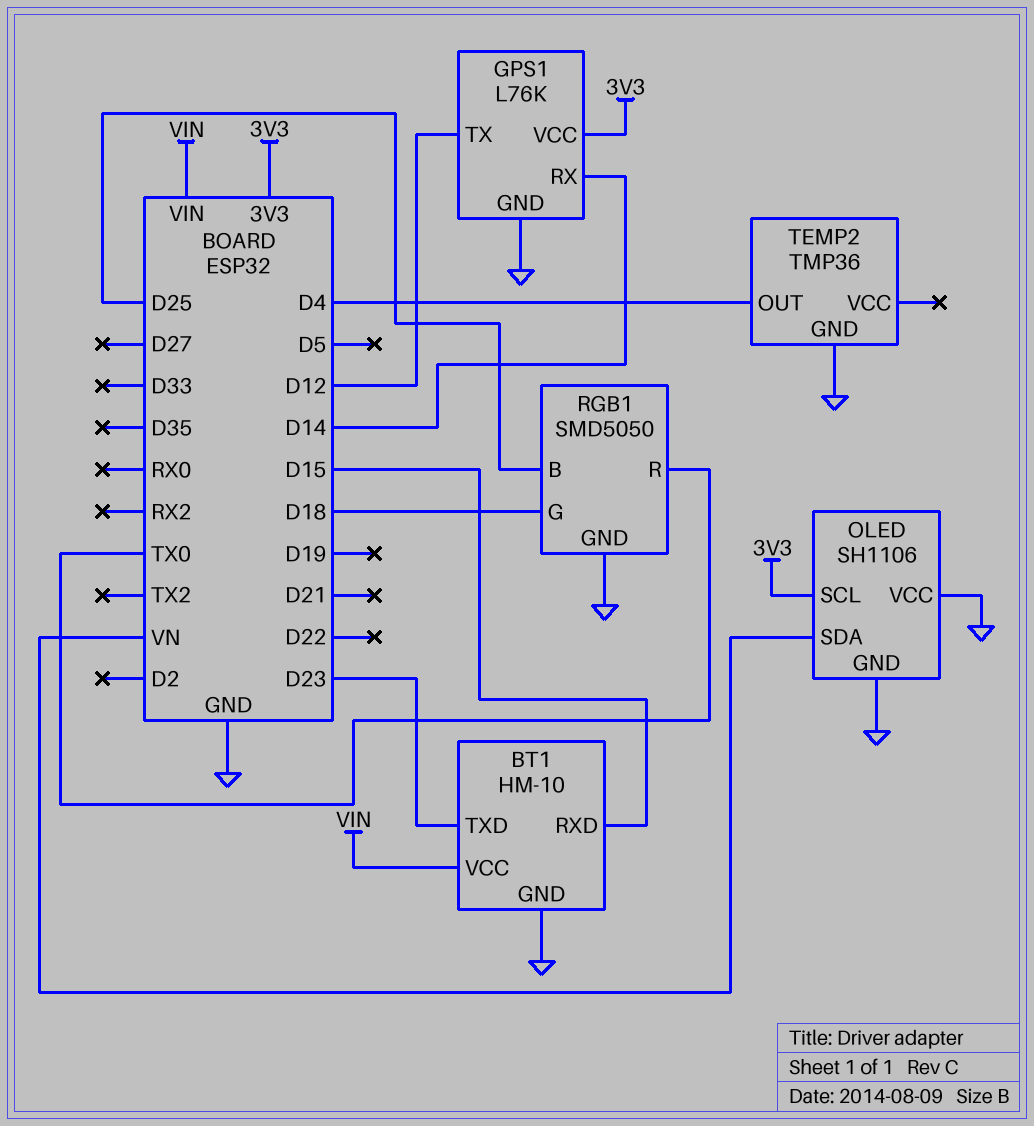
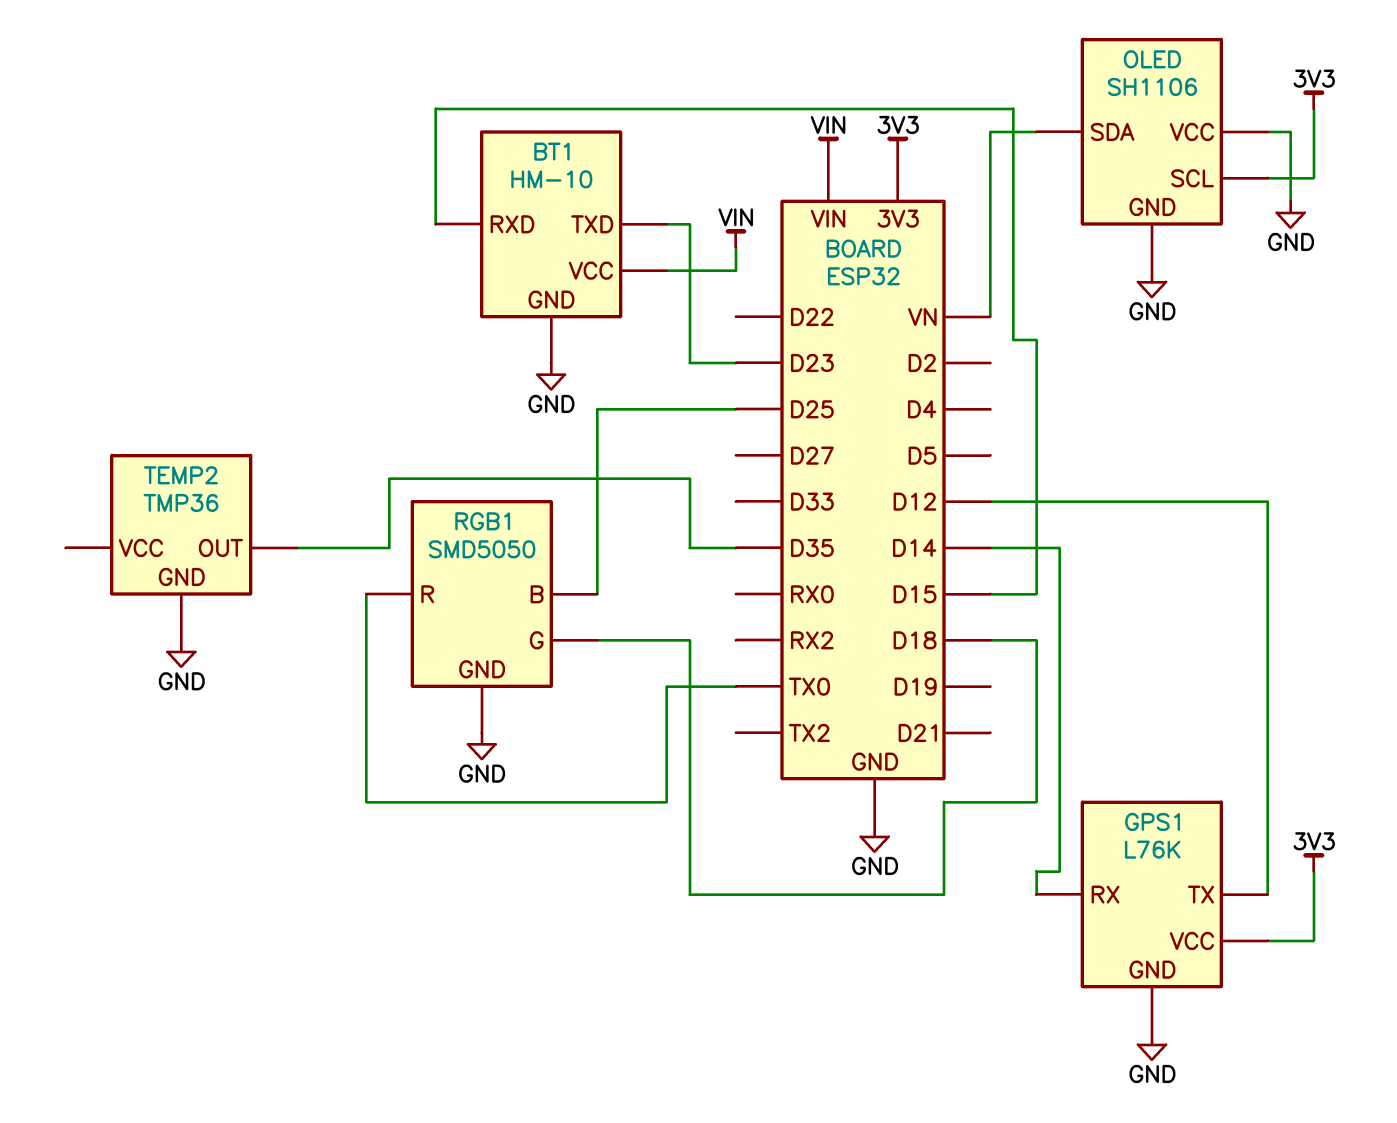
TEMP2 pin OUT: D4 -> D35

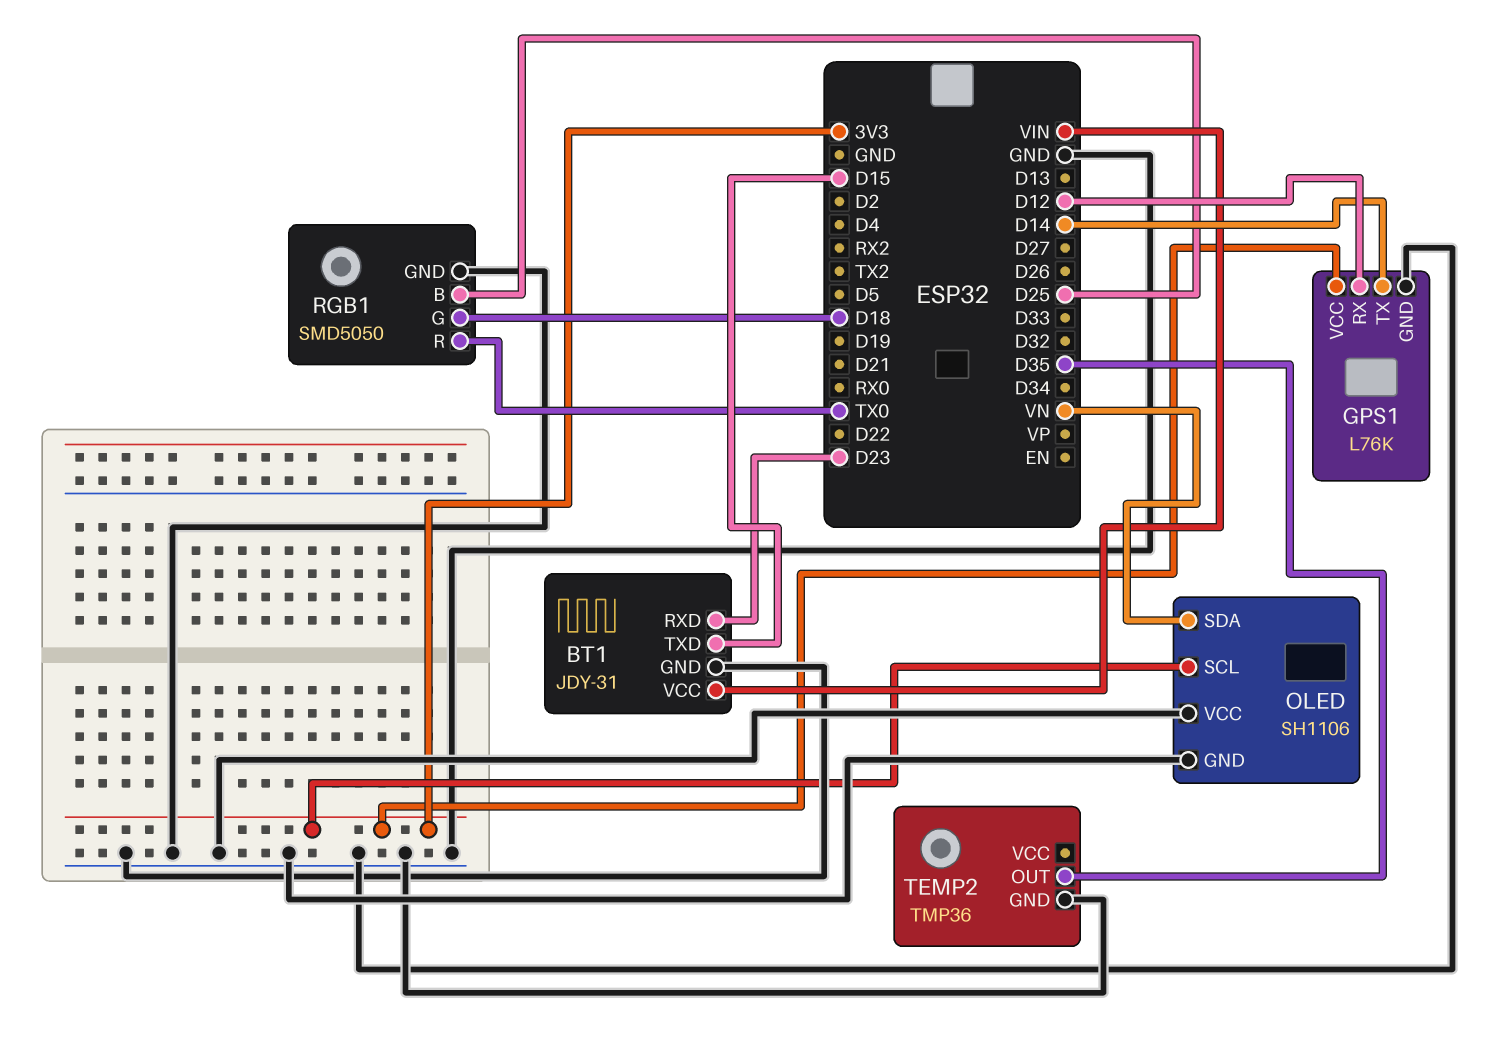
BT1: HM-10 -> JDY-31
BT1 pin RXD: D15 -> D23
BT1 pin TXD: D23 -> D15
GPS1 pin RX: D14 -> D12
GPS1 pin TX: D12 -> D14

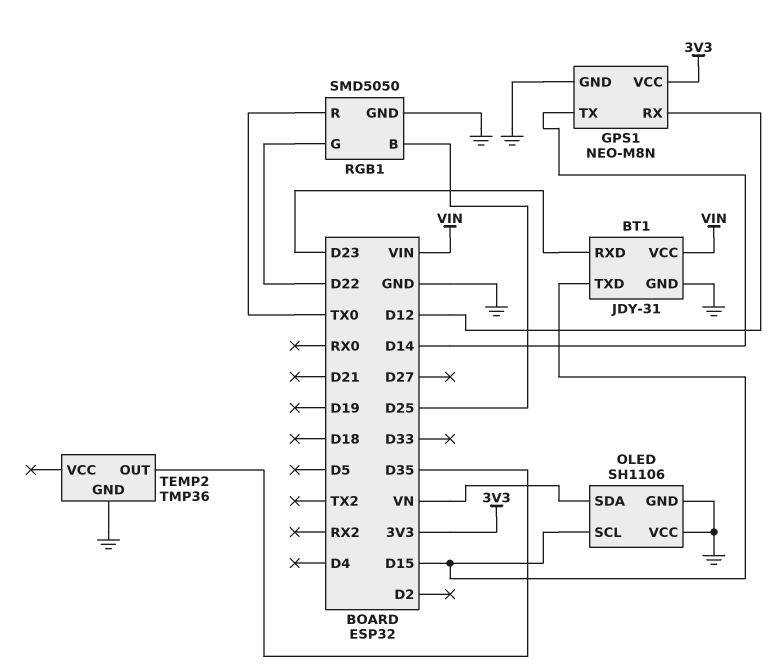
GPS1: L76K -> NEO-M8N
OLED pin SCL: 3V3 -> D15
RGB1 pin G: D18 -> D22

